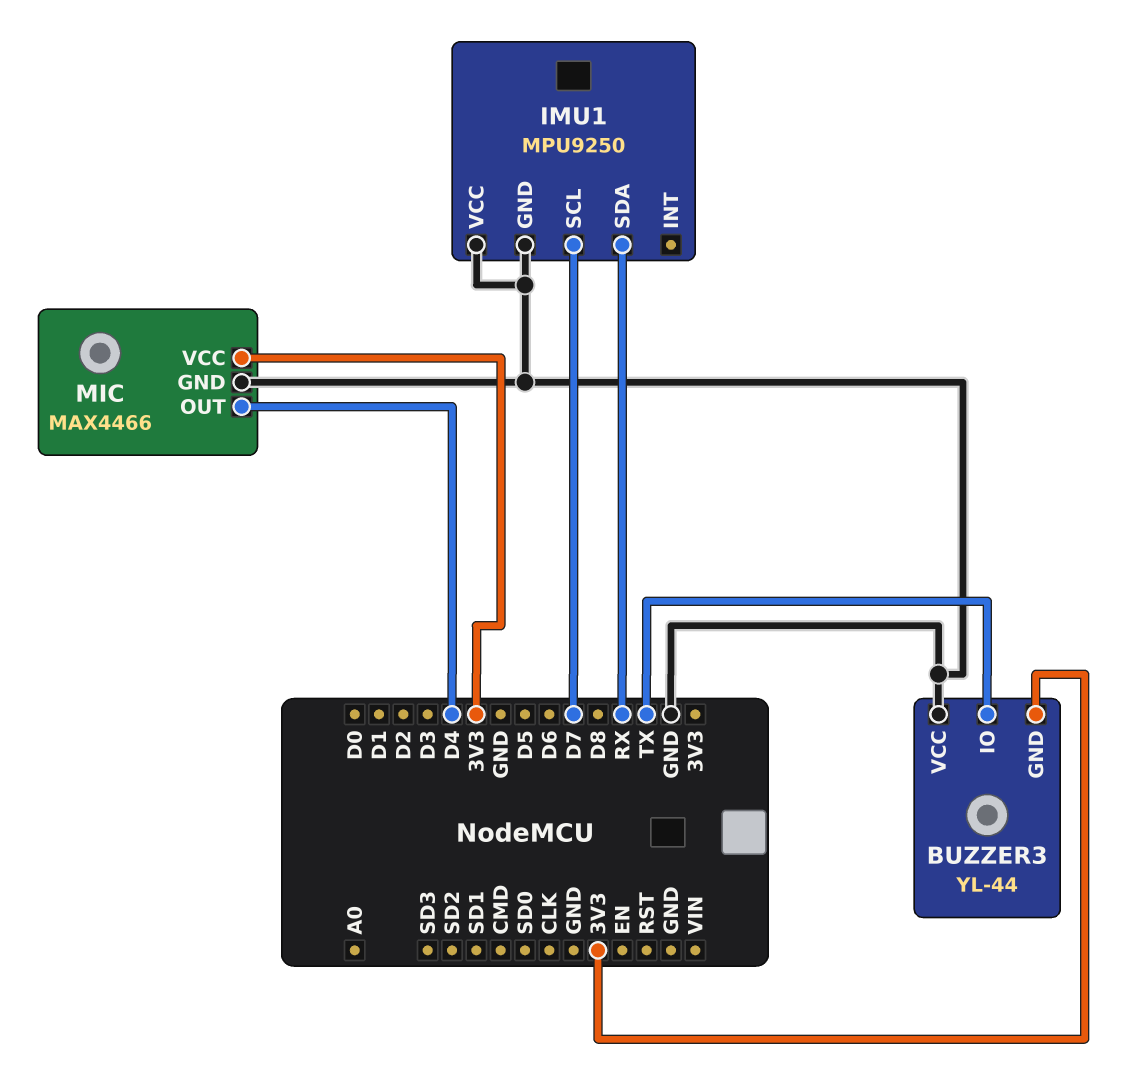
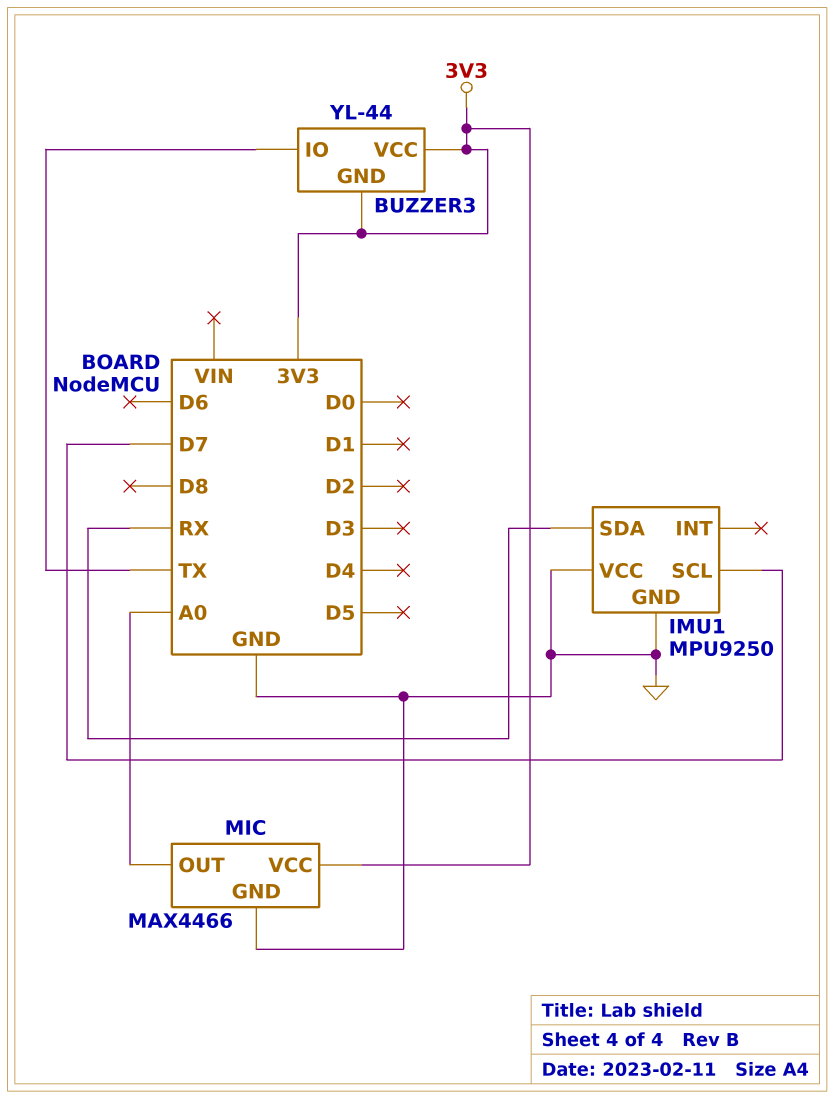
BUZZER3 pin VCC: GND -> 3V3
MIC pin OUT: D4 -> A0

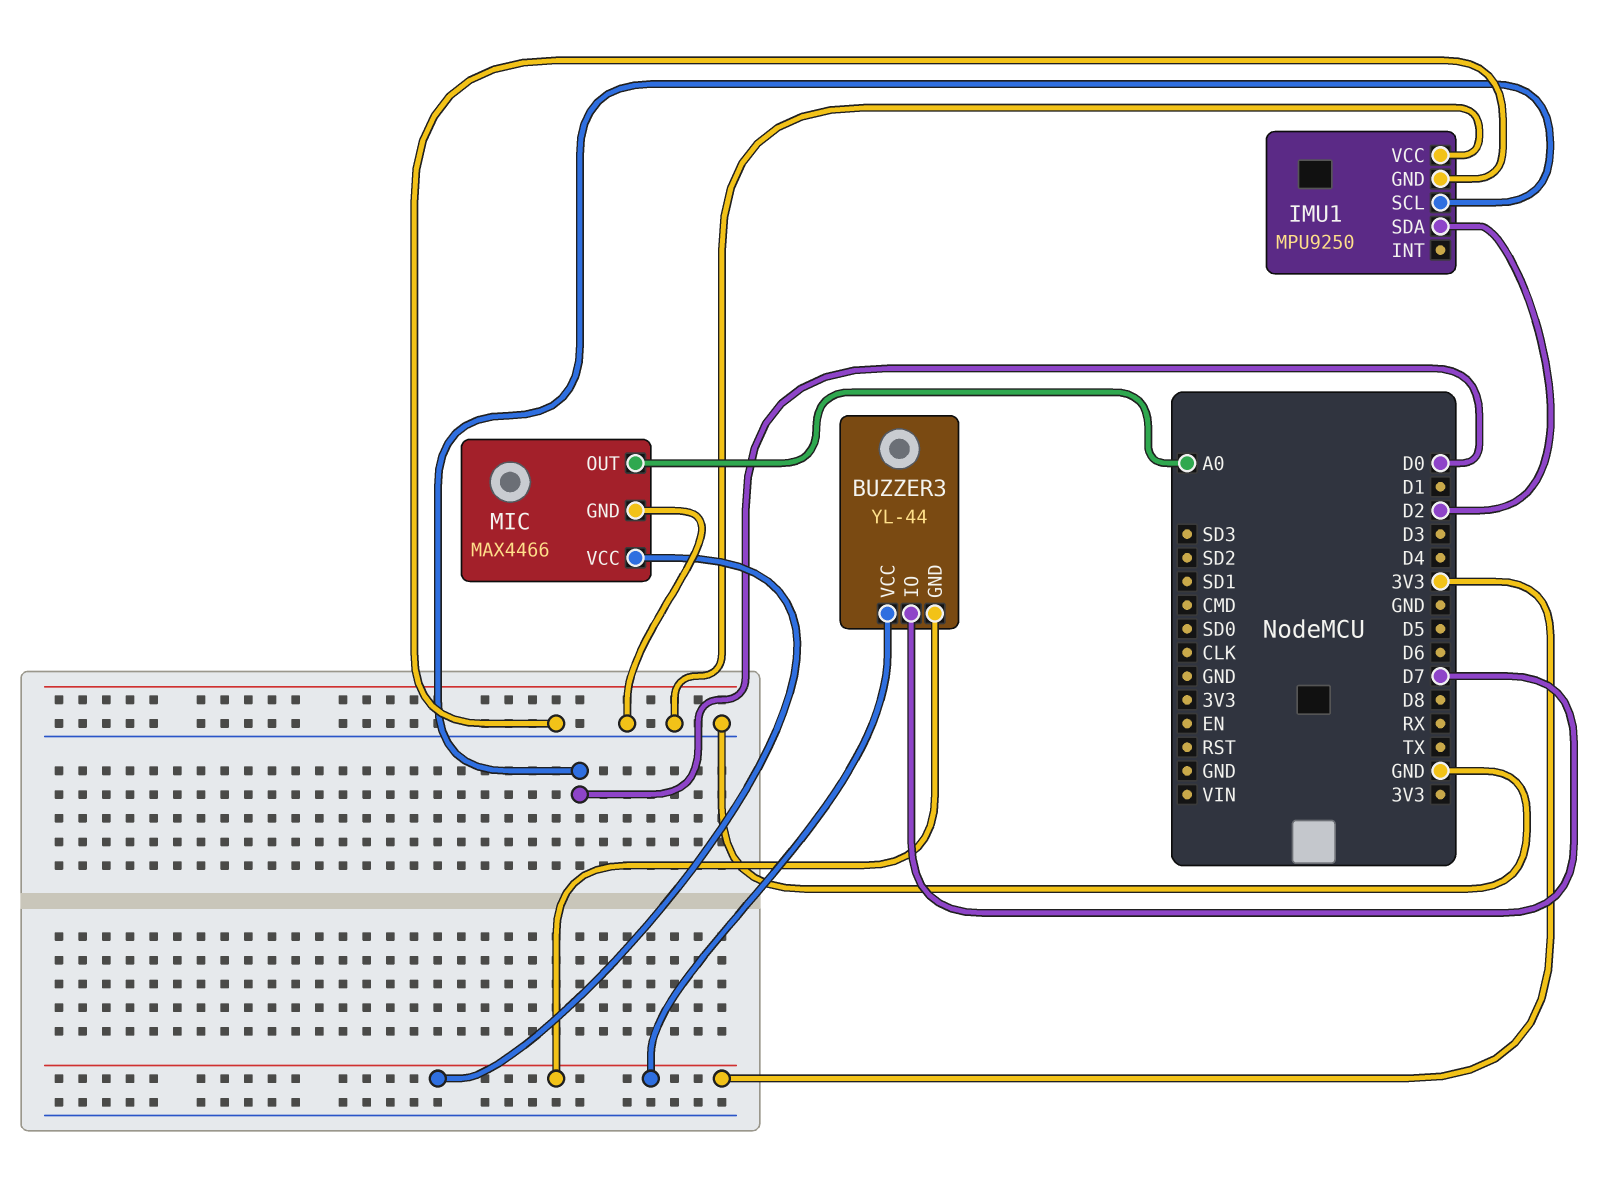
BUZZER3 pin IO: TX -> D7
IMU1 pin SCL: D7 -> D0
IMU1 pin SDA: RX -> D2

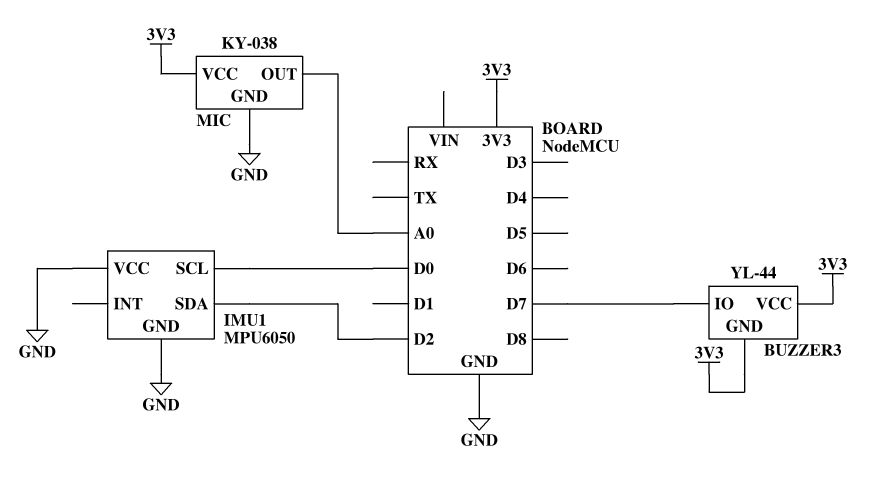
IMU1: MPU9250 -> MPU6050
MIC: MAX4466 -> KY-038

